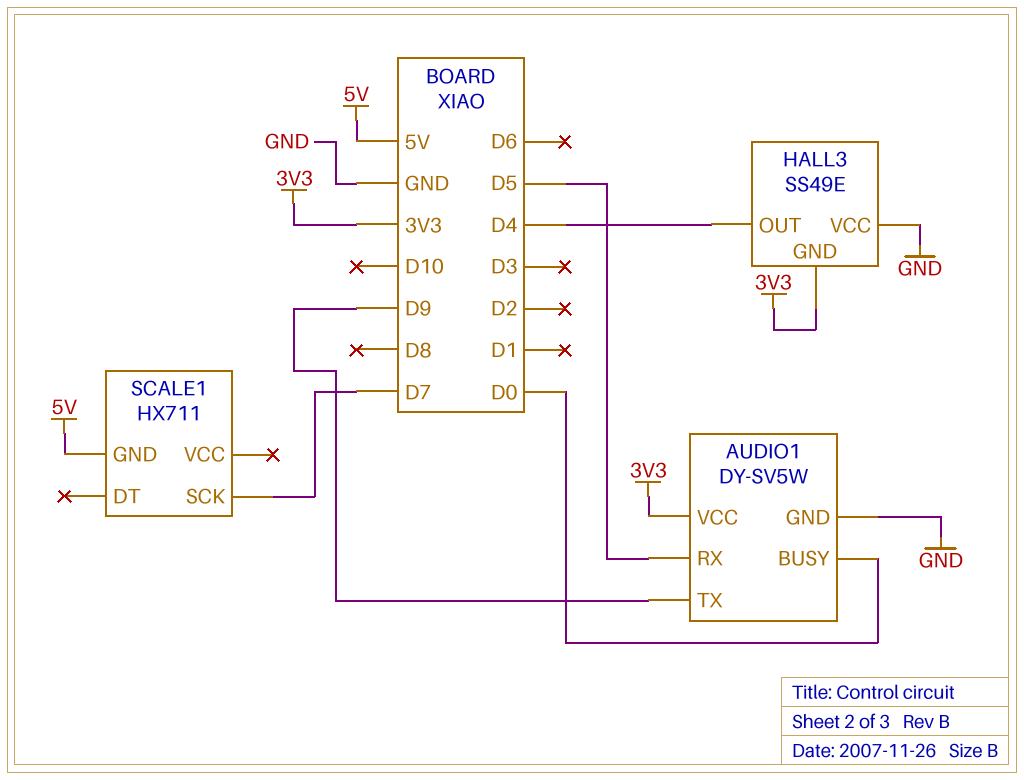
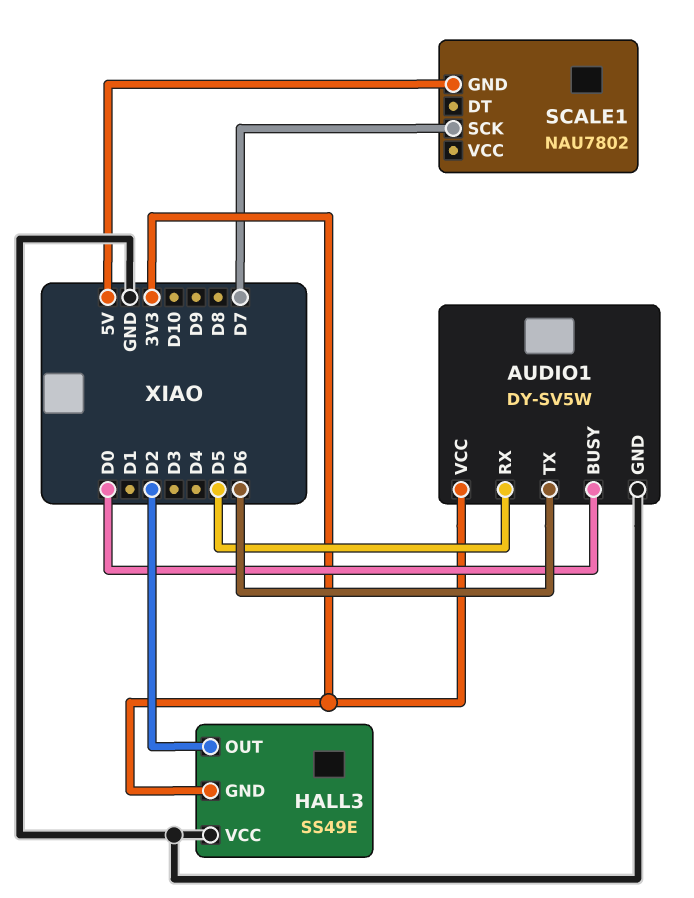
AUDIO1 pin TX: D9 -> D6
HALL3 pin OUT: D4 -> D2
SCALE1: HX711 -> NAU7802

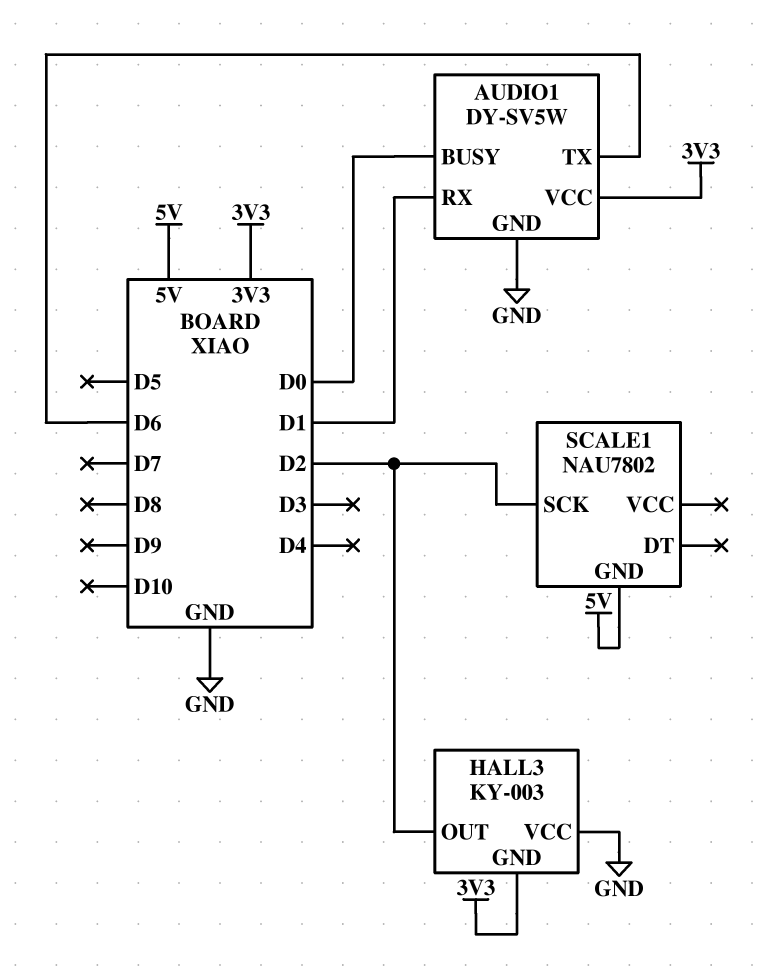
AUDIO1 pin RX: D5 -> D1
HALL3: SS49E -> KY-003
SCALE1 pin SCK: D7 -> D2

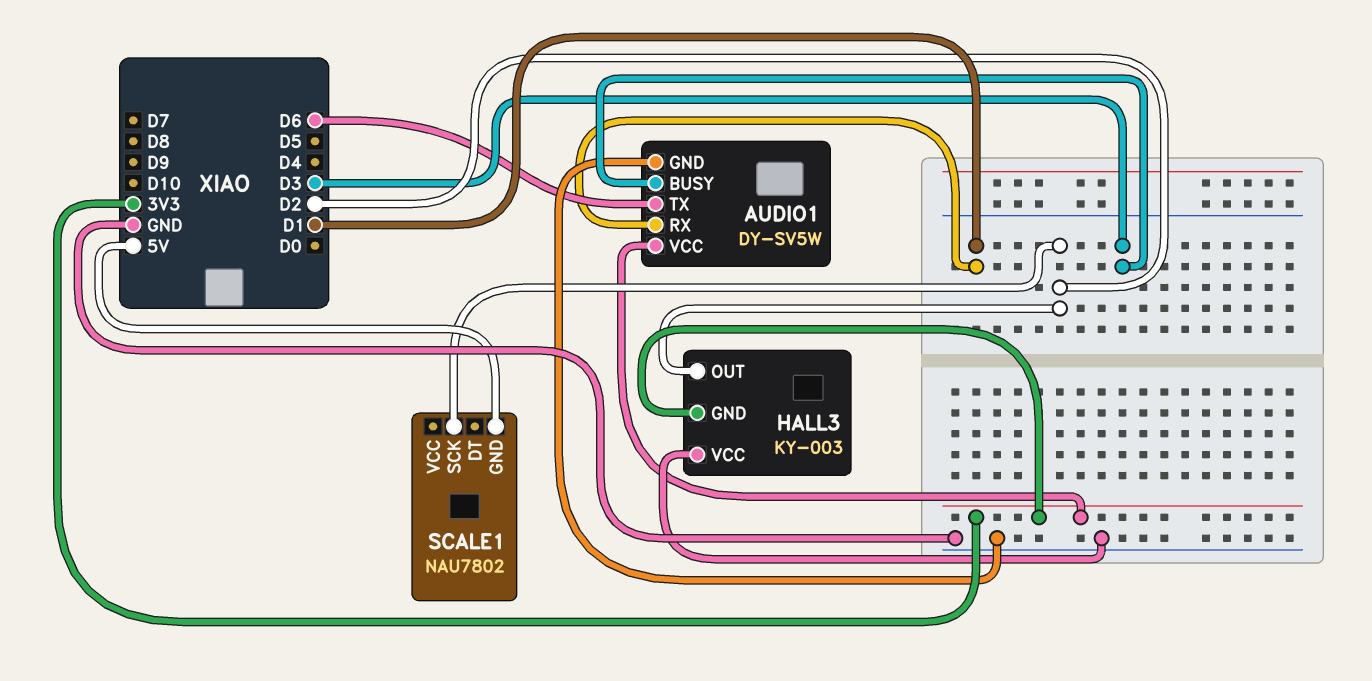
AUDIO1 pin BUSY: D0 -> D3

